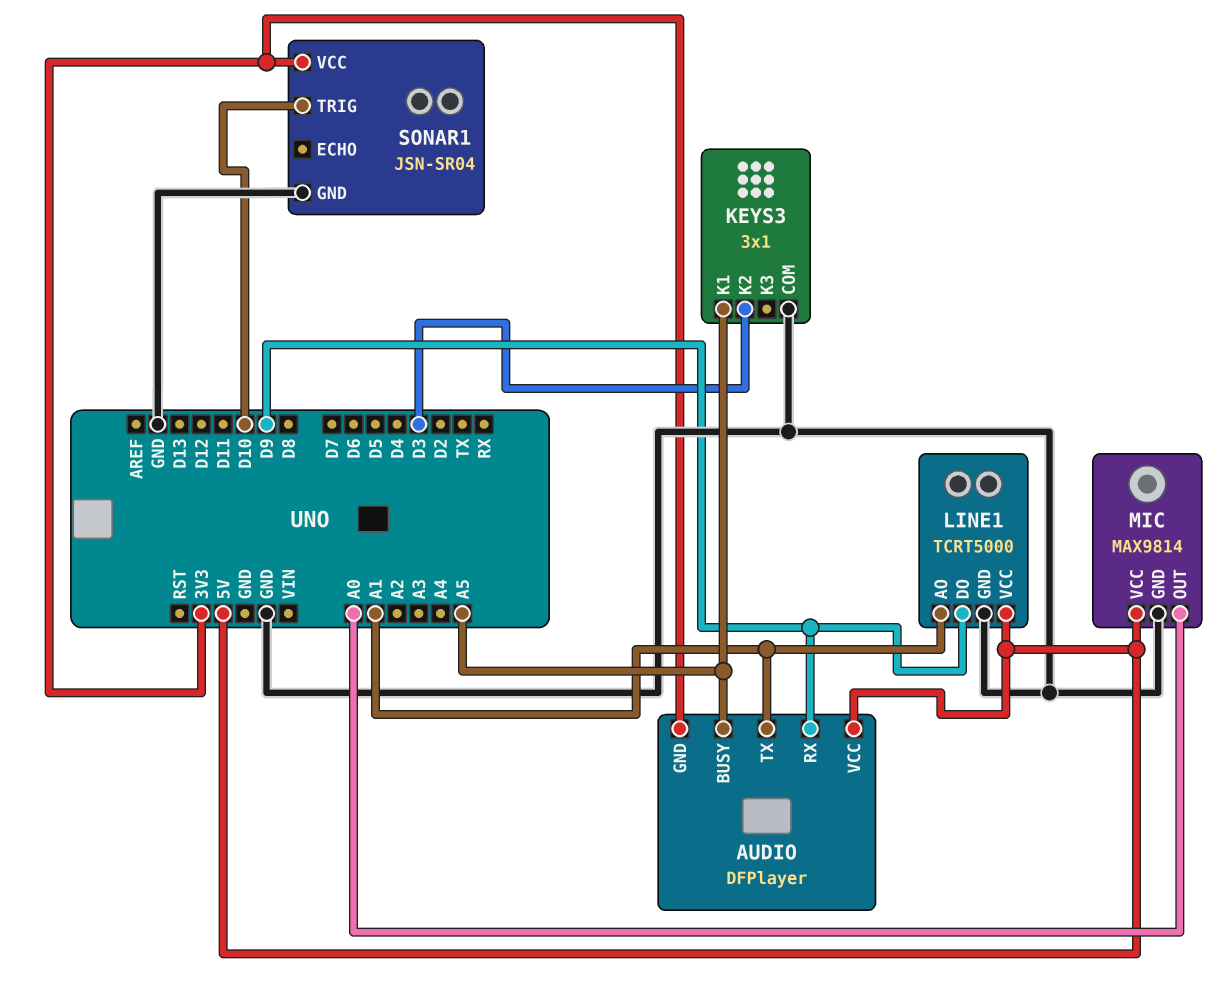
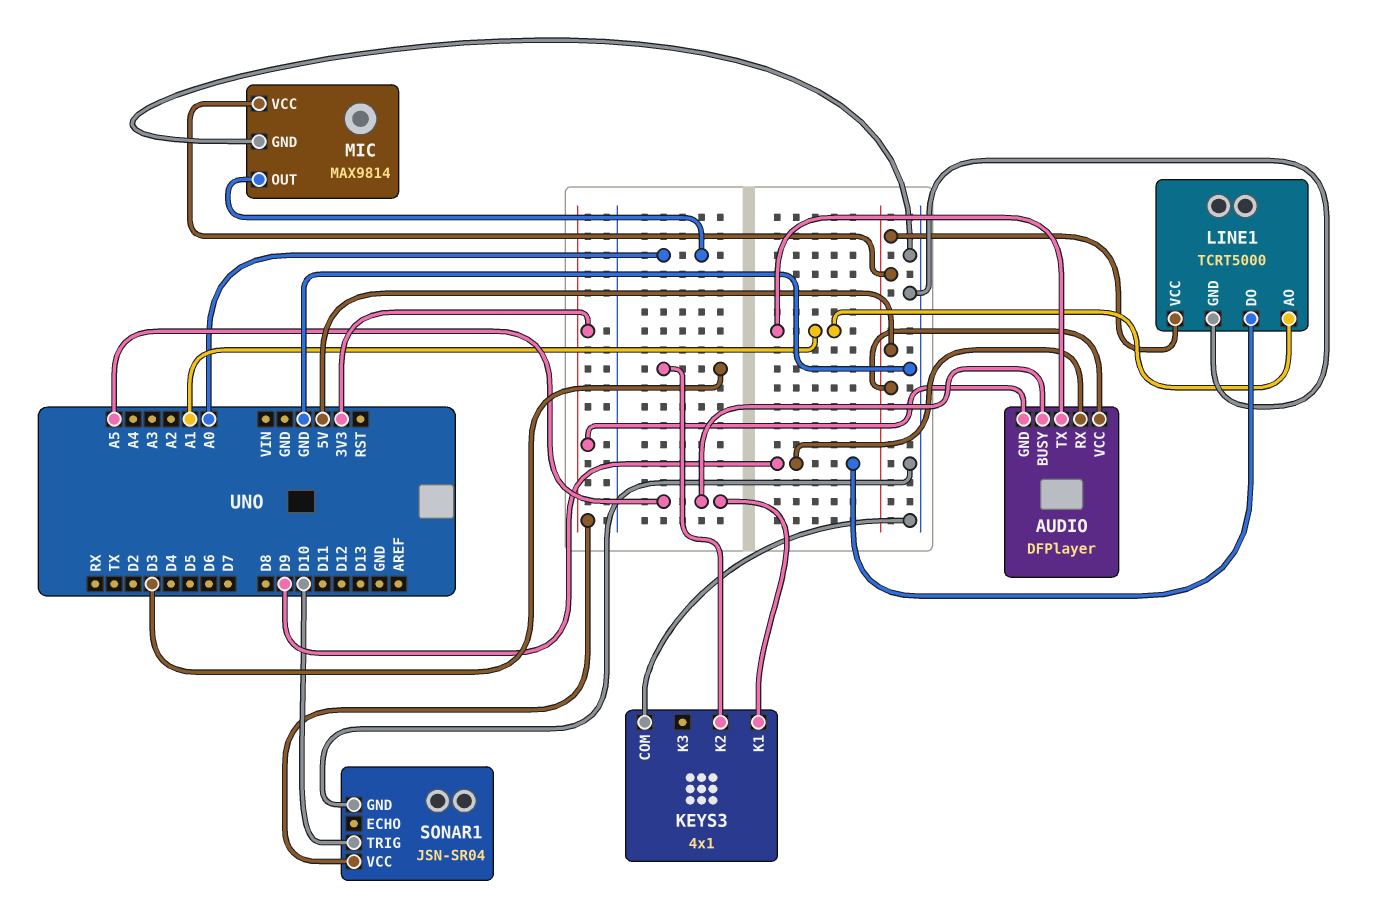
KEYS3: 3x1 -> 4x1

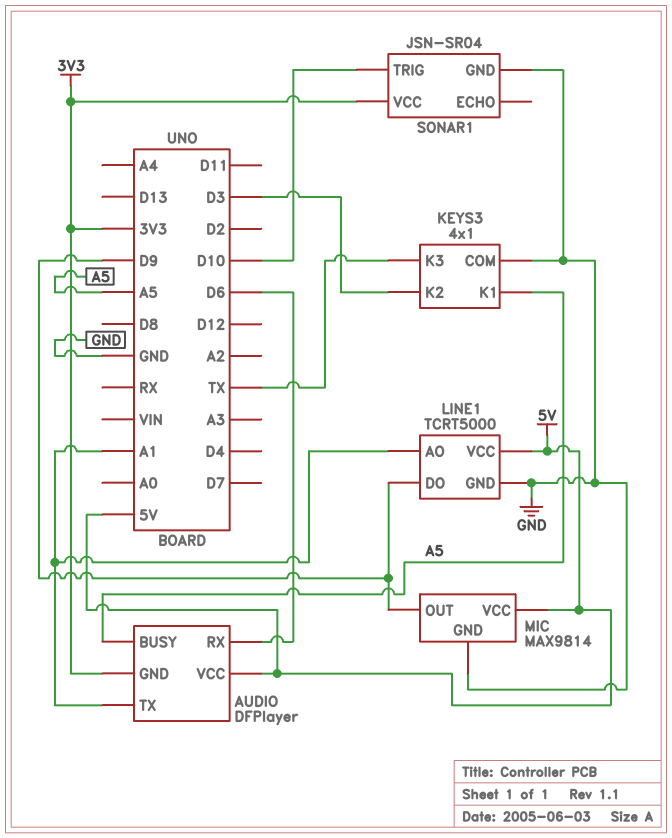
AUDIO pin RX: D9 -> D6
KEYS3 pin K3: none -> TX
MIC pin OUT: A0 -> D9

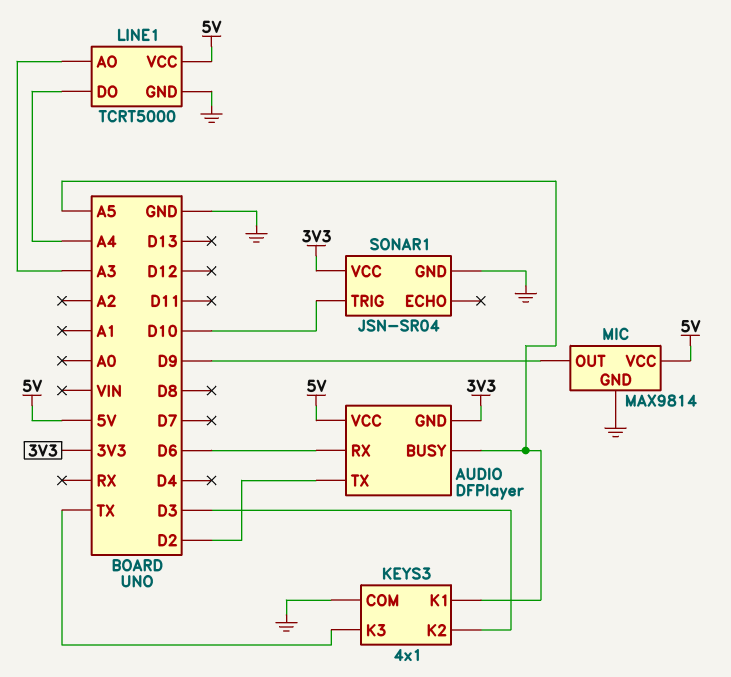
AUDIO pin TX: A1 -> D2
LINE1 pin AO: A1 -> A3
LINE1 pin DO: D9 -> A4

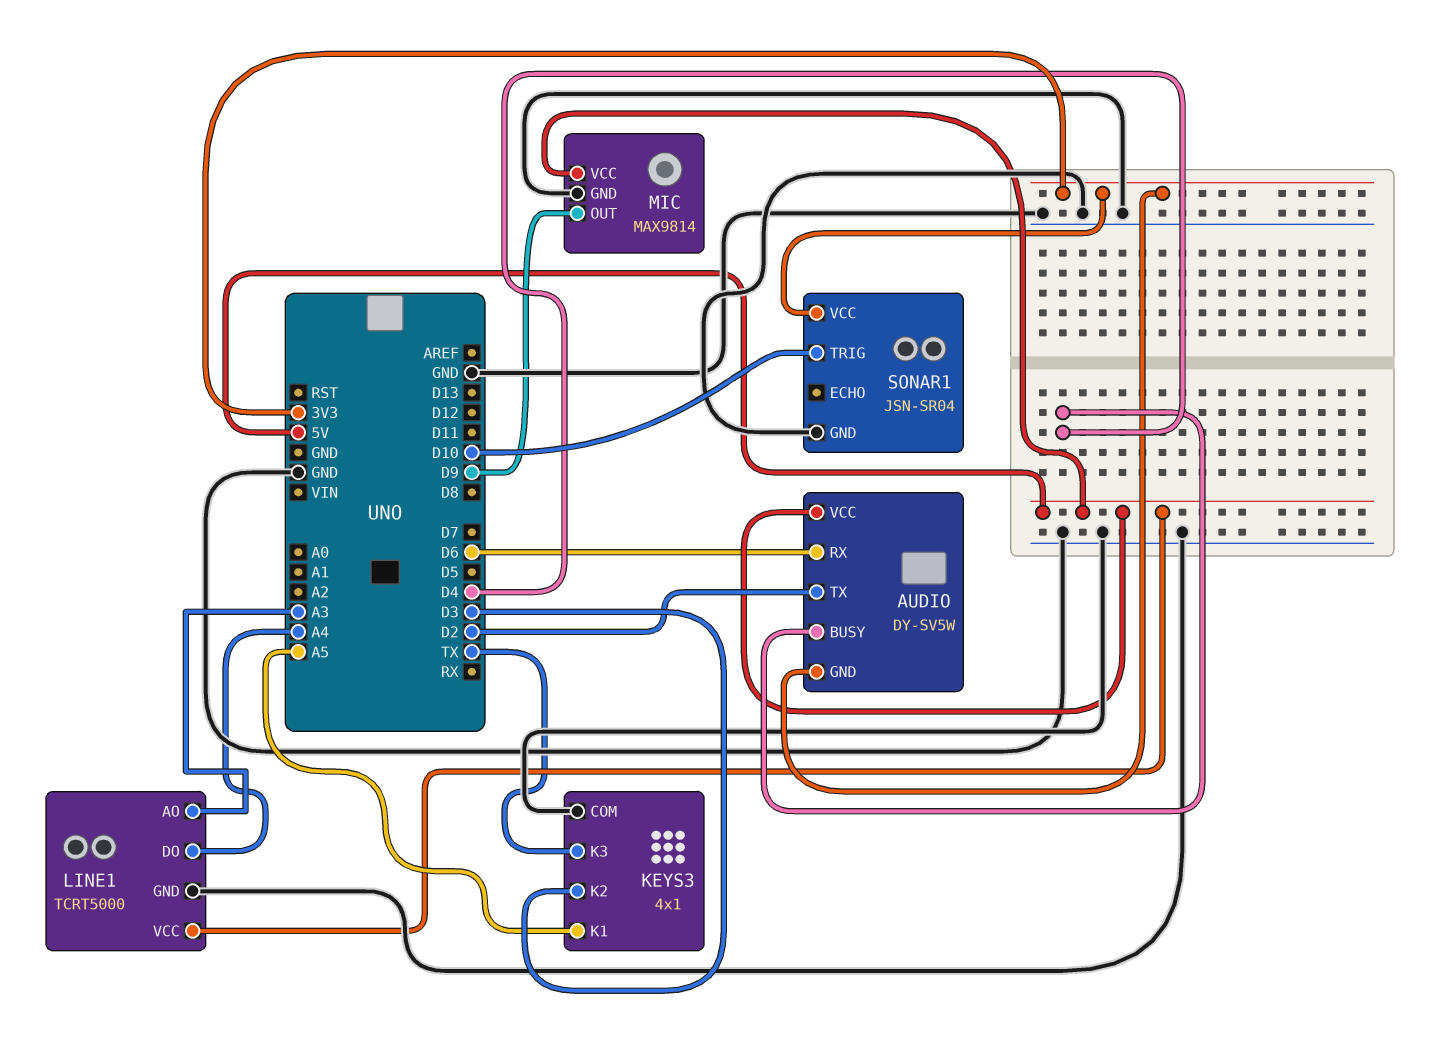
AUDIO: DFPlayer -> DY-SV5W
AUDIO pin BUSY: A5 -> D4

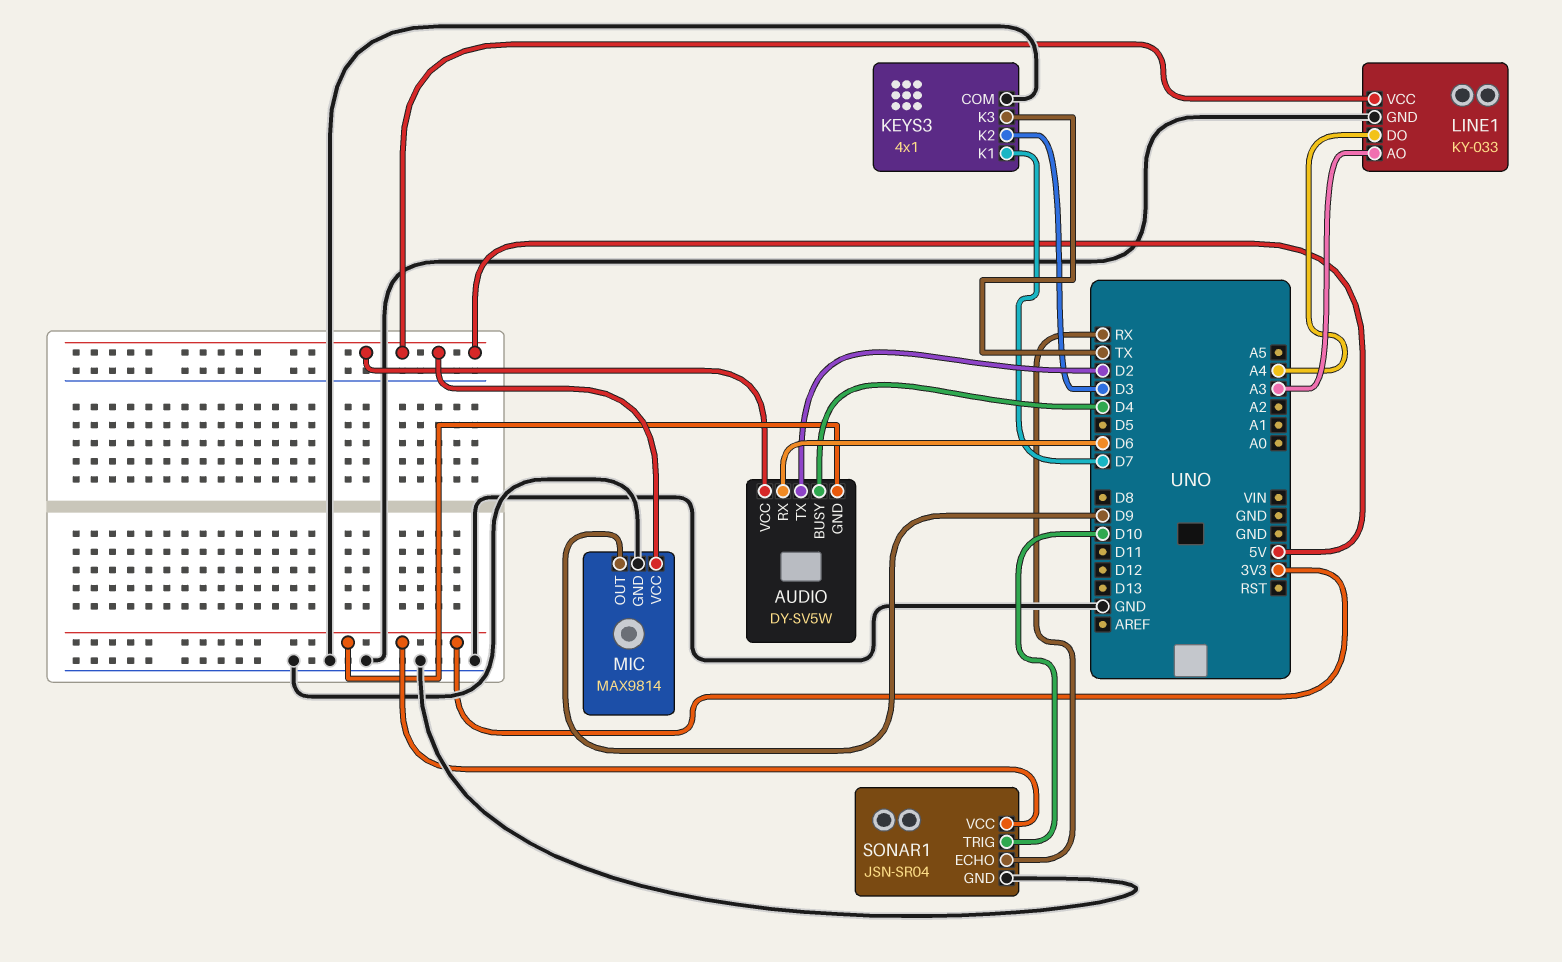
KEYS3 pin K1: A5 -> D7
LINE1: TCRT5000 -> KY-033
SONAR1 pin ECHO: none -> RX

